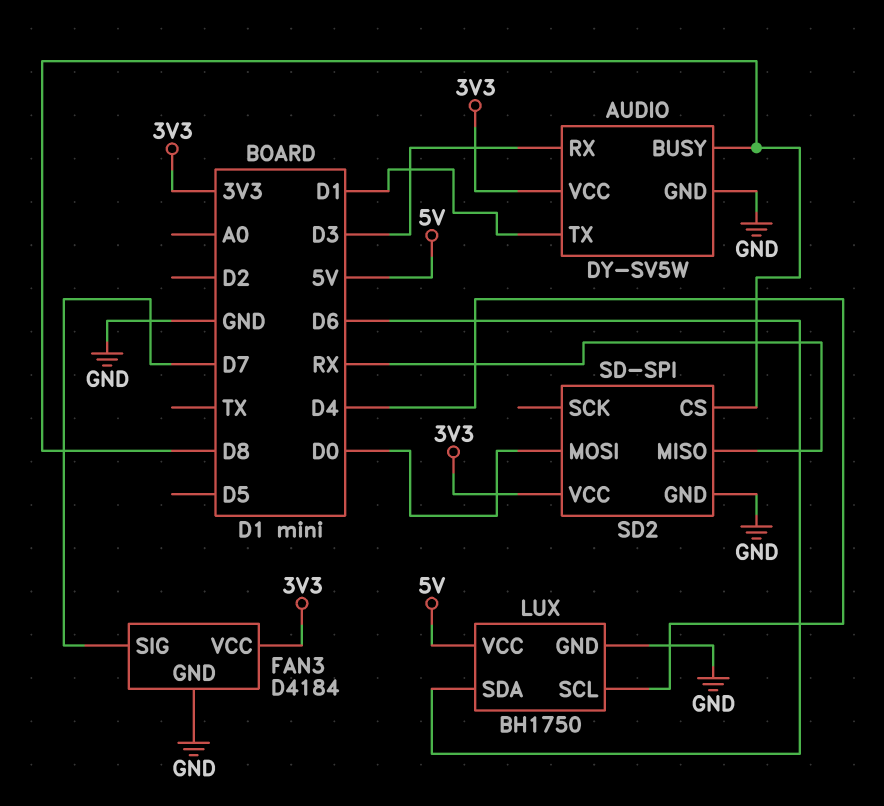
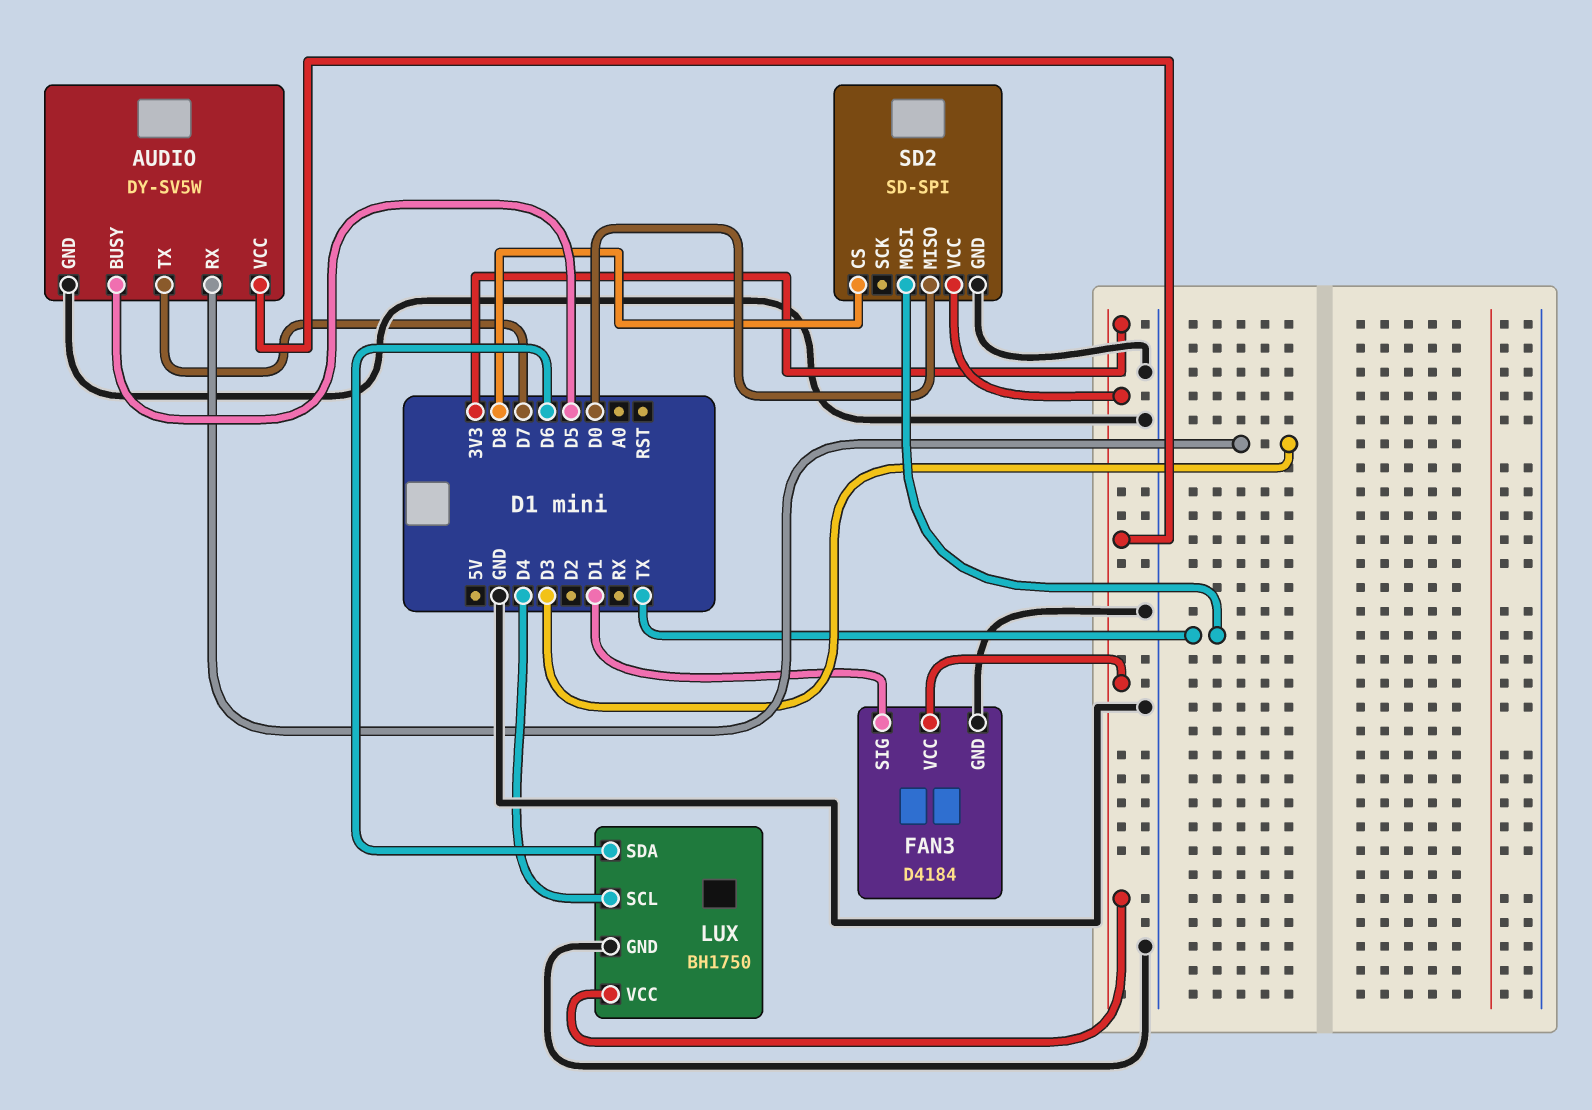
AUDIO pin BUSY: D8 -> D5
AUDIO pin TX: D1 -> D7
FAN3 pin SIG: D7 -> D1
LUX pin VCC: 5V -> 3V3
SD2 pin MISO: RX -> D0
SD2 pin MOSI: D0 -> TX

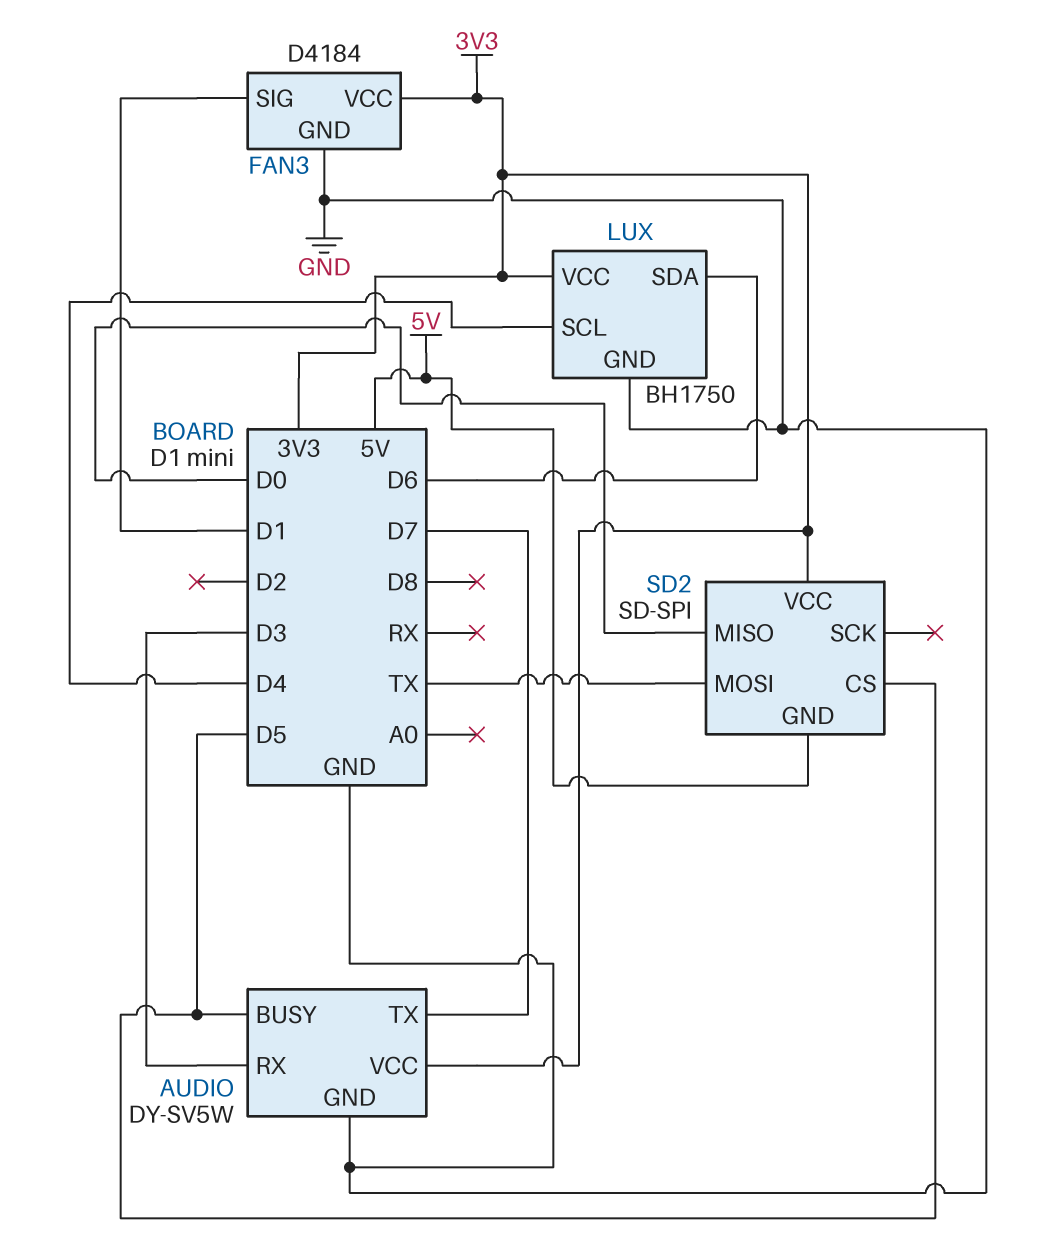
SD2 pin CS: D8 -> D5
SD2 pin GND: GND -> 5V

